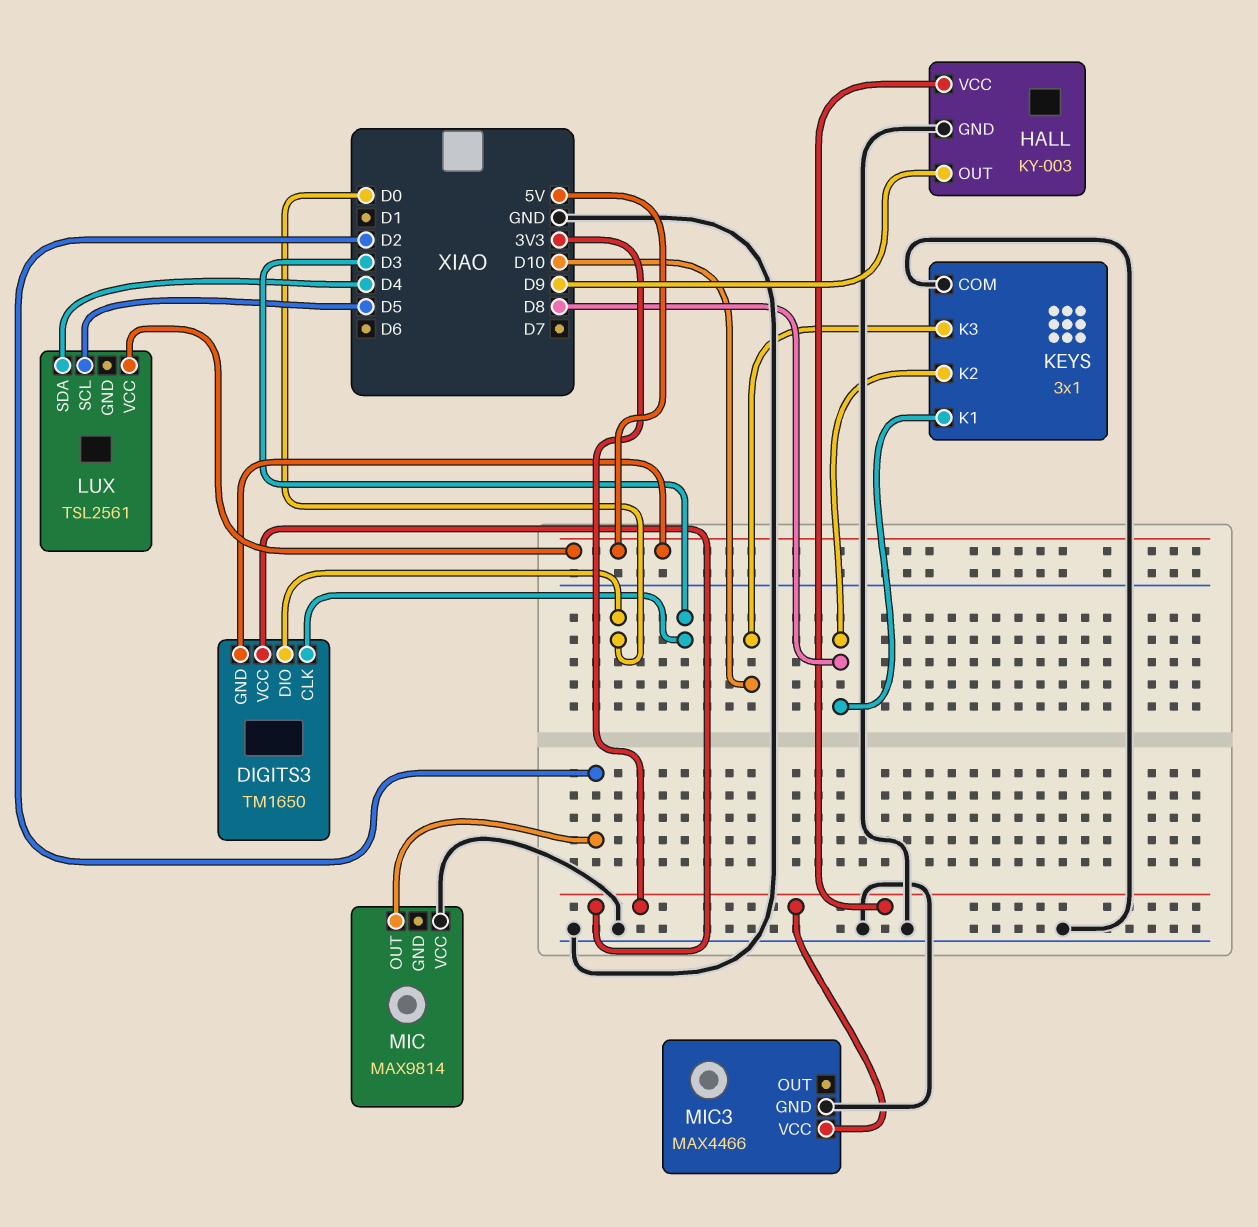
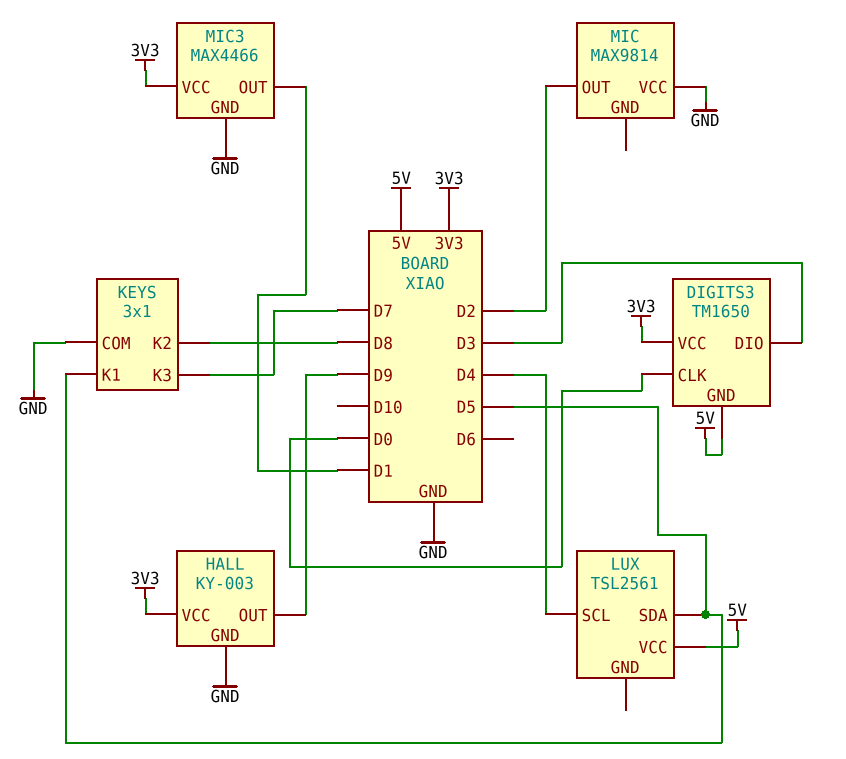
DIGITS3 pin CLK: D3 -> D0
DIGITS3 pin DIO: D0 -> D3
KEYS pin K1: D8 -> D5
KEYS pin K3: D10 -> D7
LUX pin SCL: D5 -> D4
LUX pin SDA: D4 -> D5
MIC3 pin OUT: none -> D1

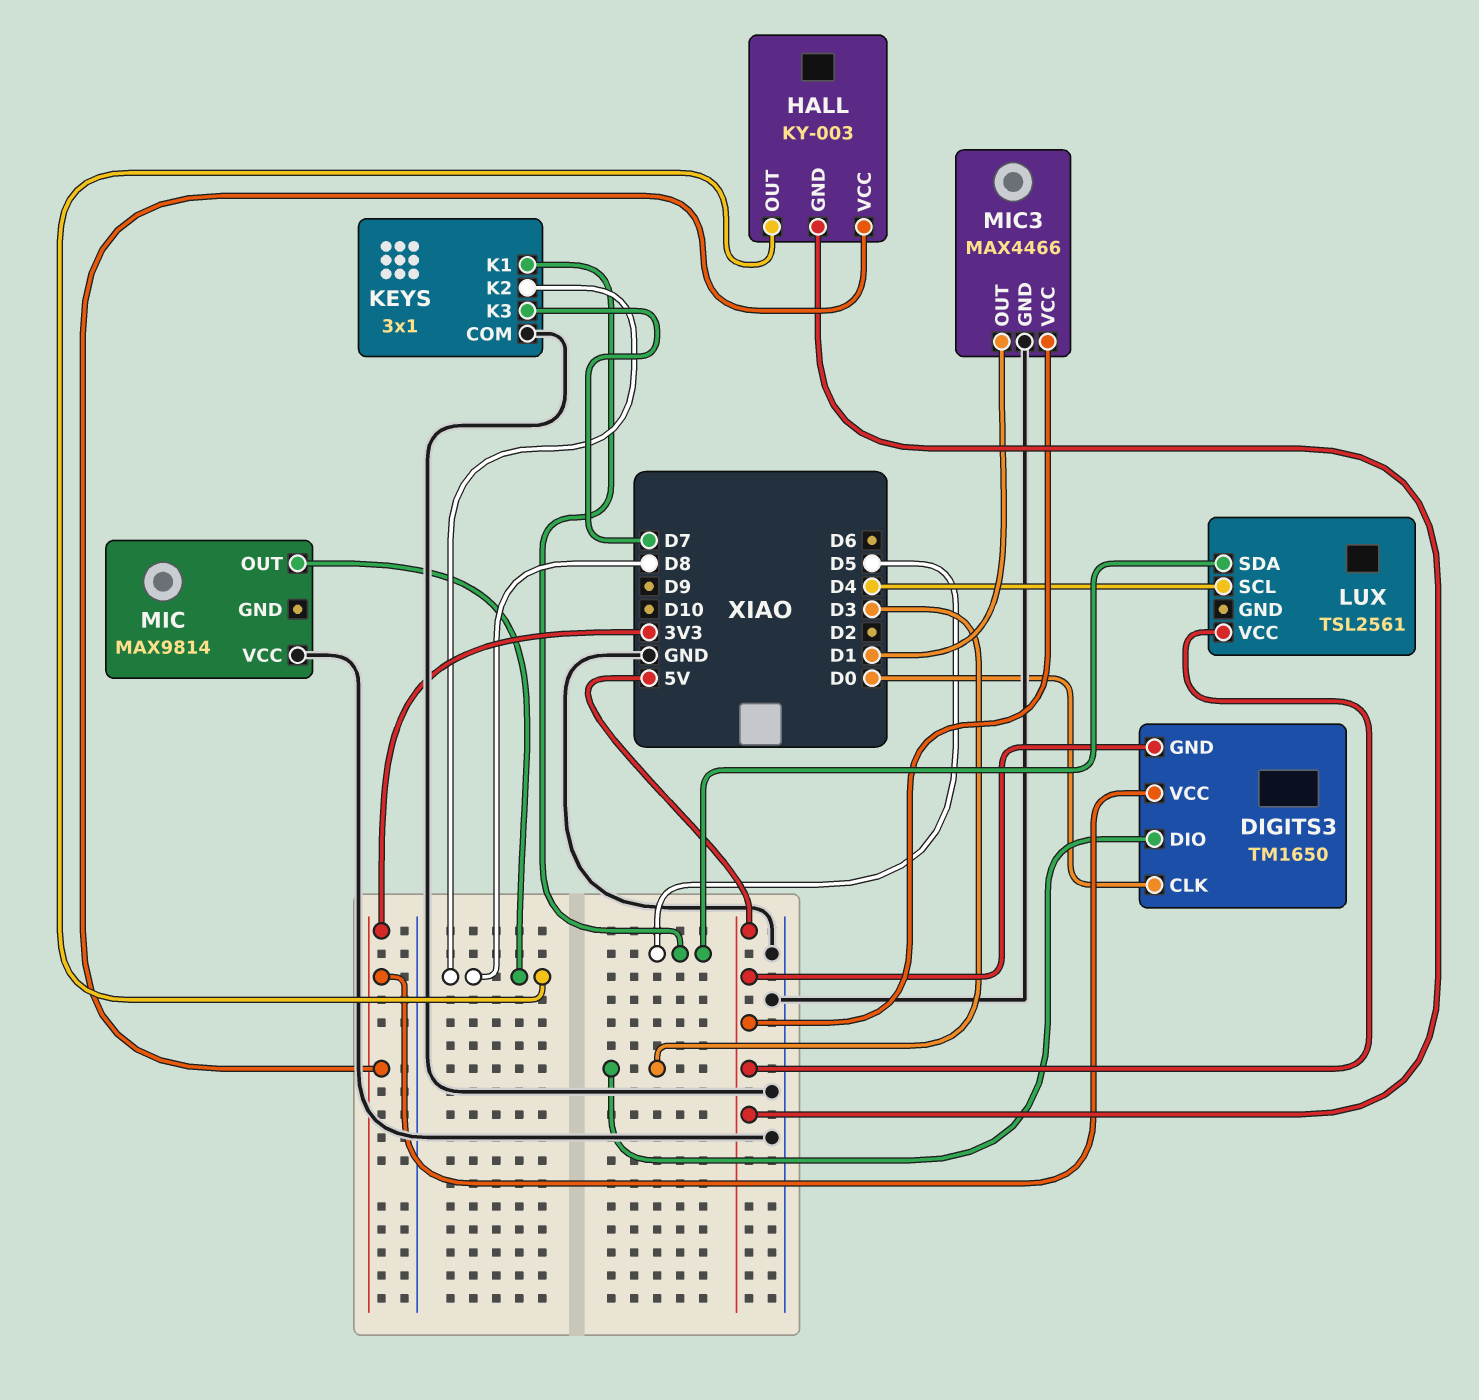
HALL pin GND: GND -> 5V
HALL pin OUT: D9 -> D8
MIC pin OUT: D2 -> D8
MIC3 pin VCC: 3V3 -> 5V

